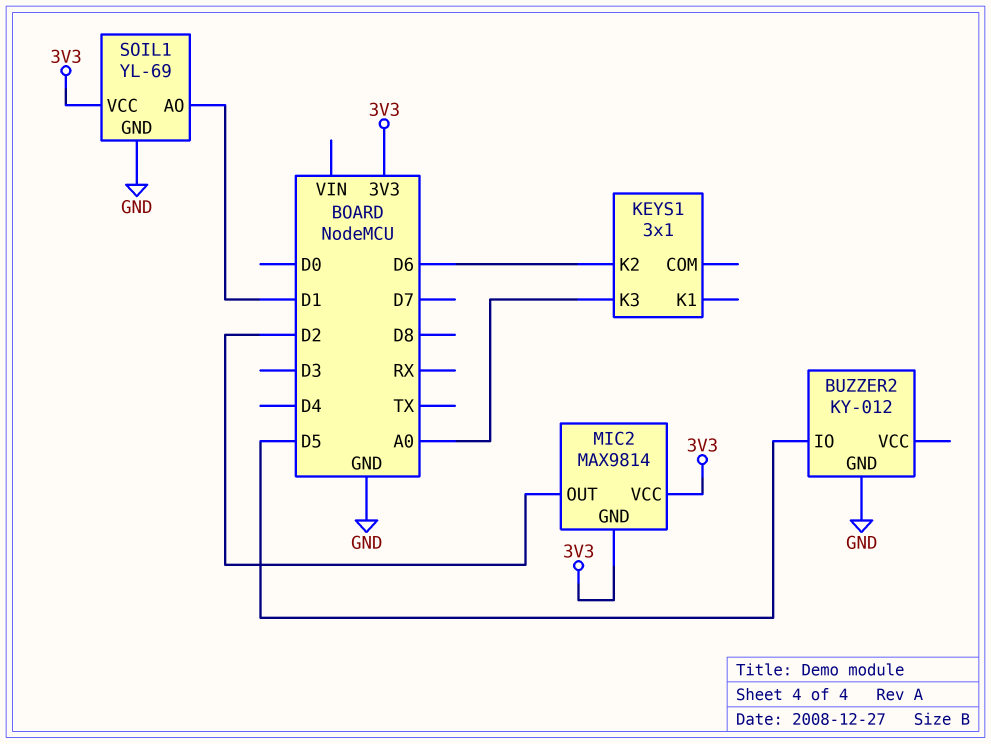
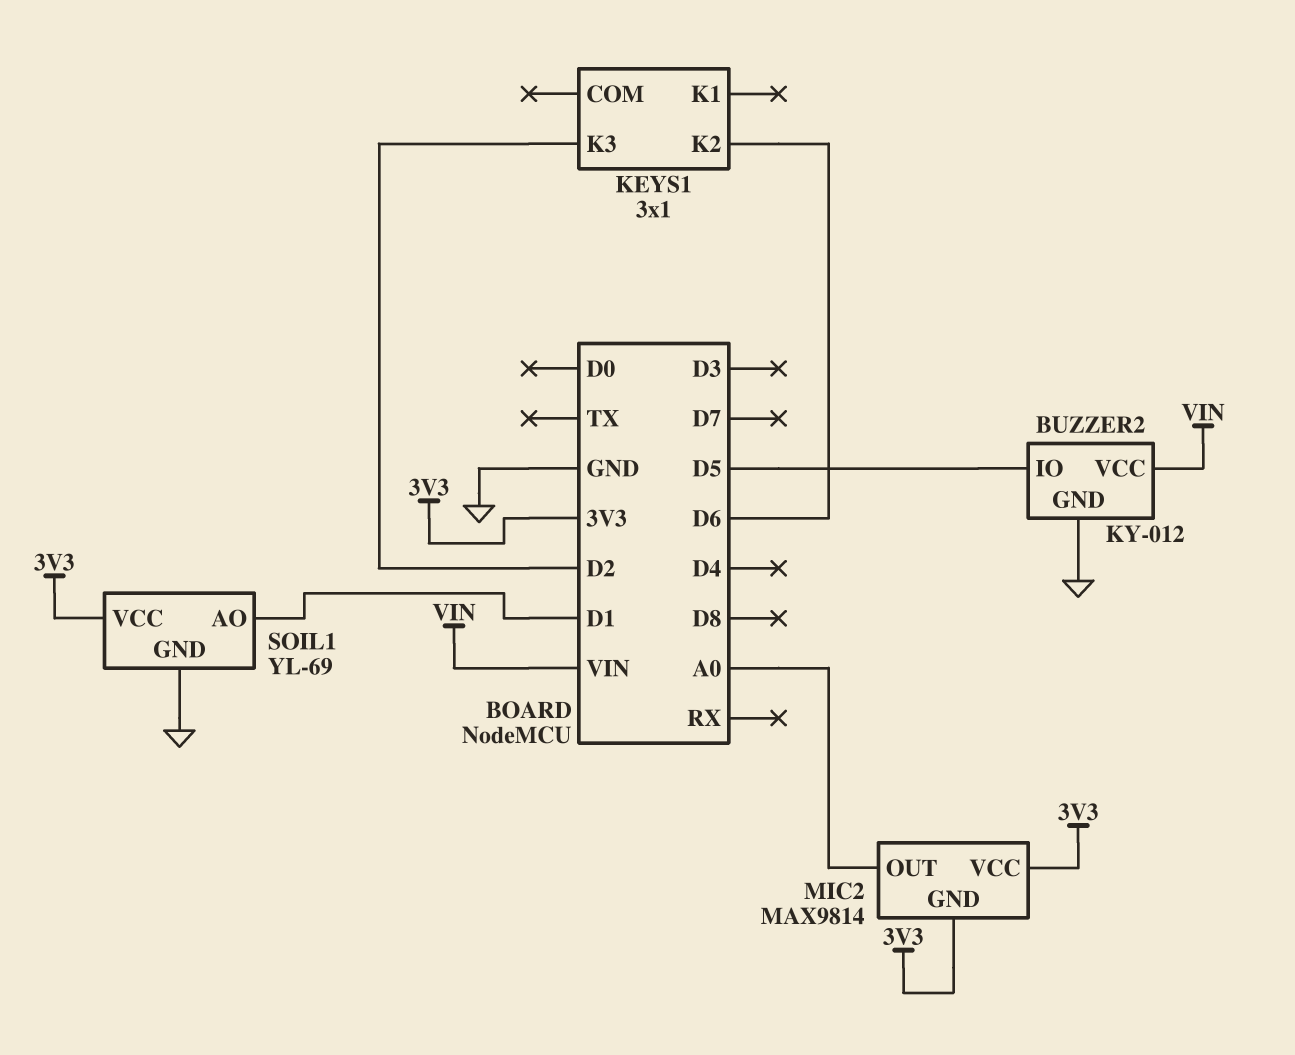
BUZZER2 pin VCC: none -> VIN
KEYS1 pin K3: A0 -> D2
MIC2 pin OUT: D2 -> A0

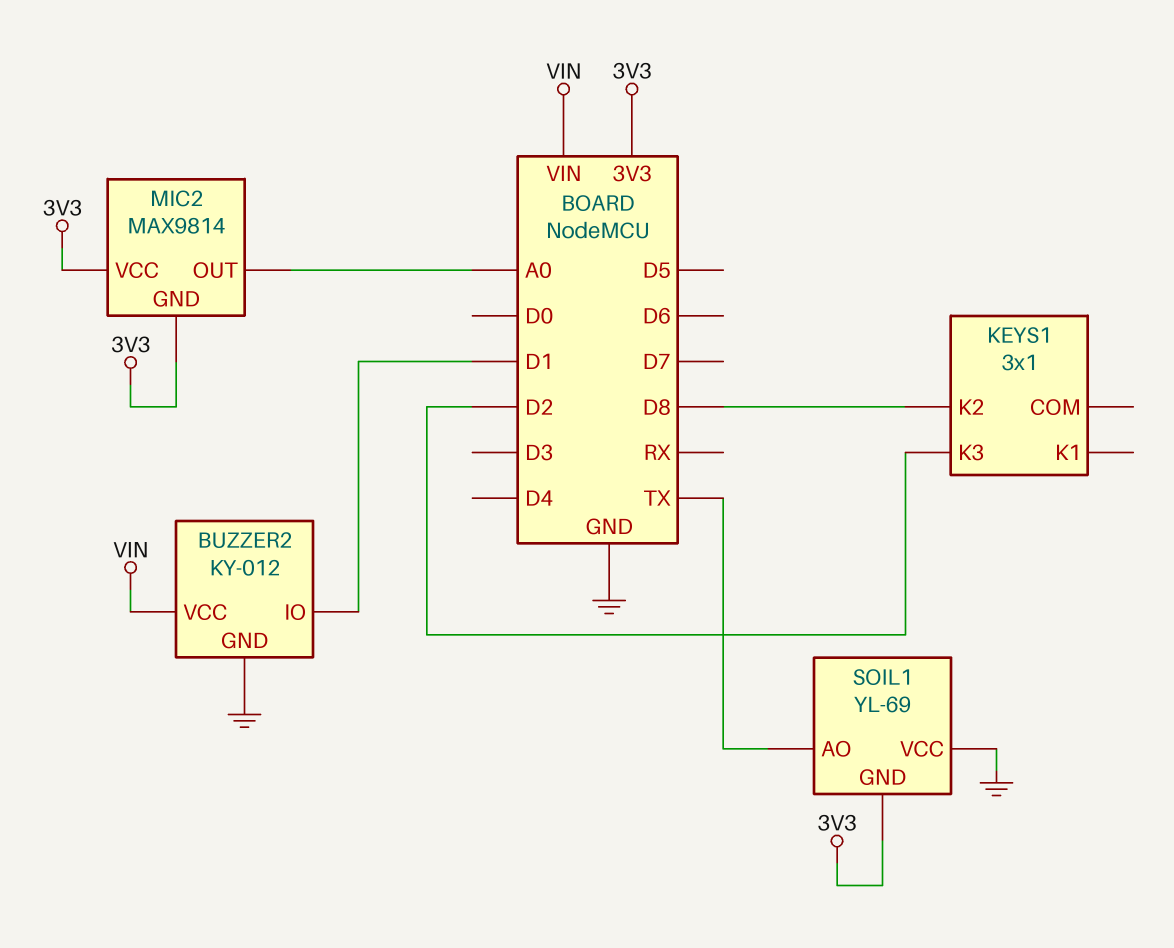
BUZZER2 pin IO: D5 -> D1
KEYS1 pin K2: D6 -> D8
SOIL1 pin AO: D1 -> TX
SOIL1 pin GND: GND -> 3V3
SOIL1 pin VCC: 3V3 -> GND

